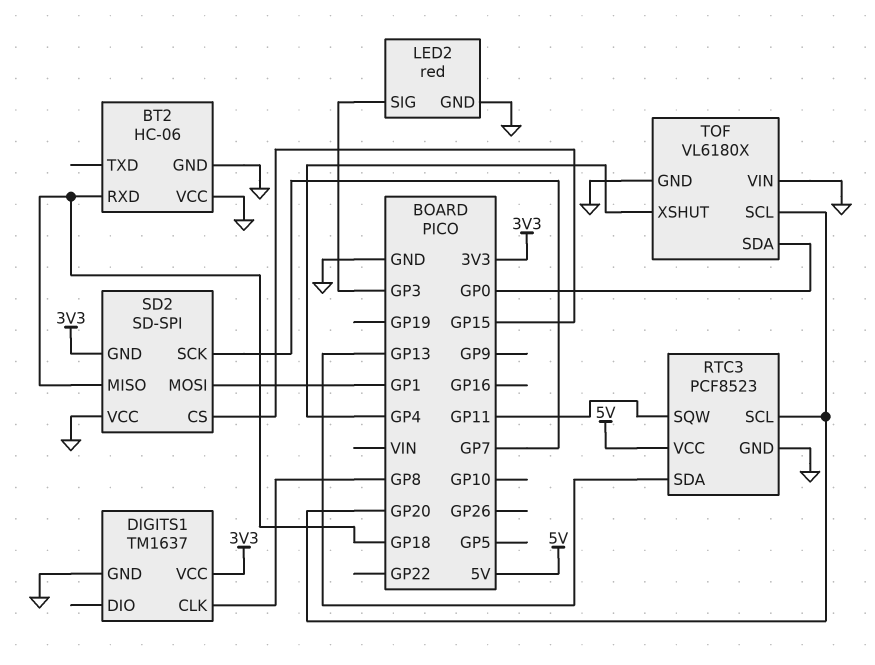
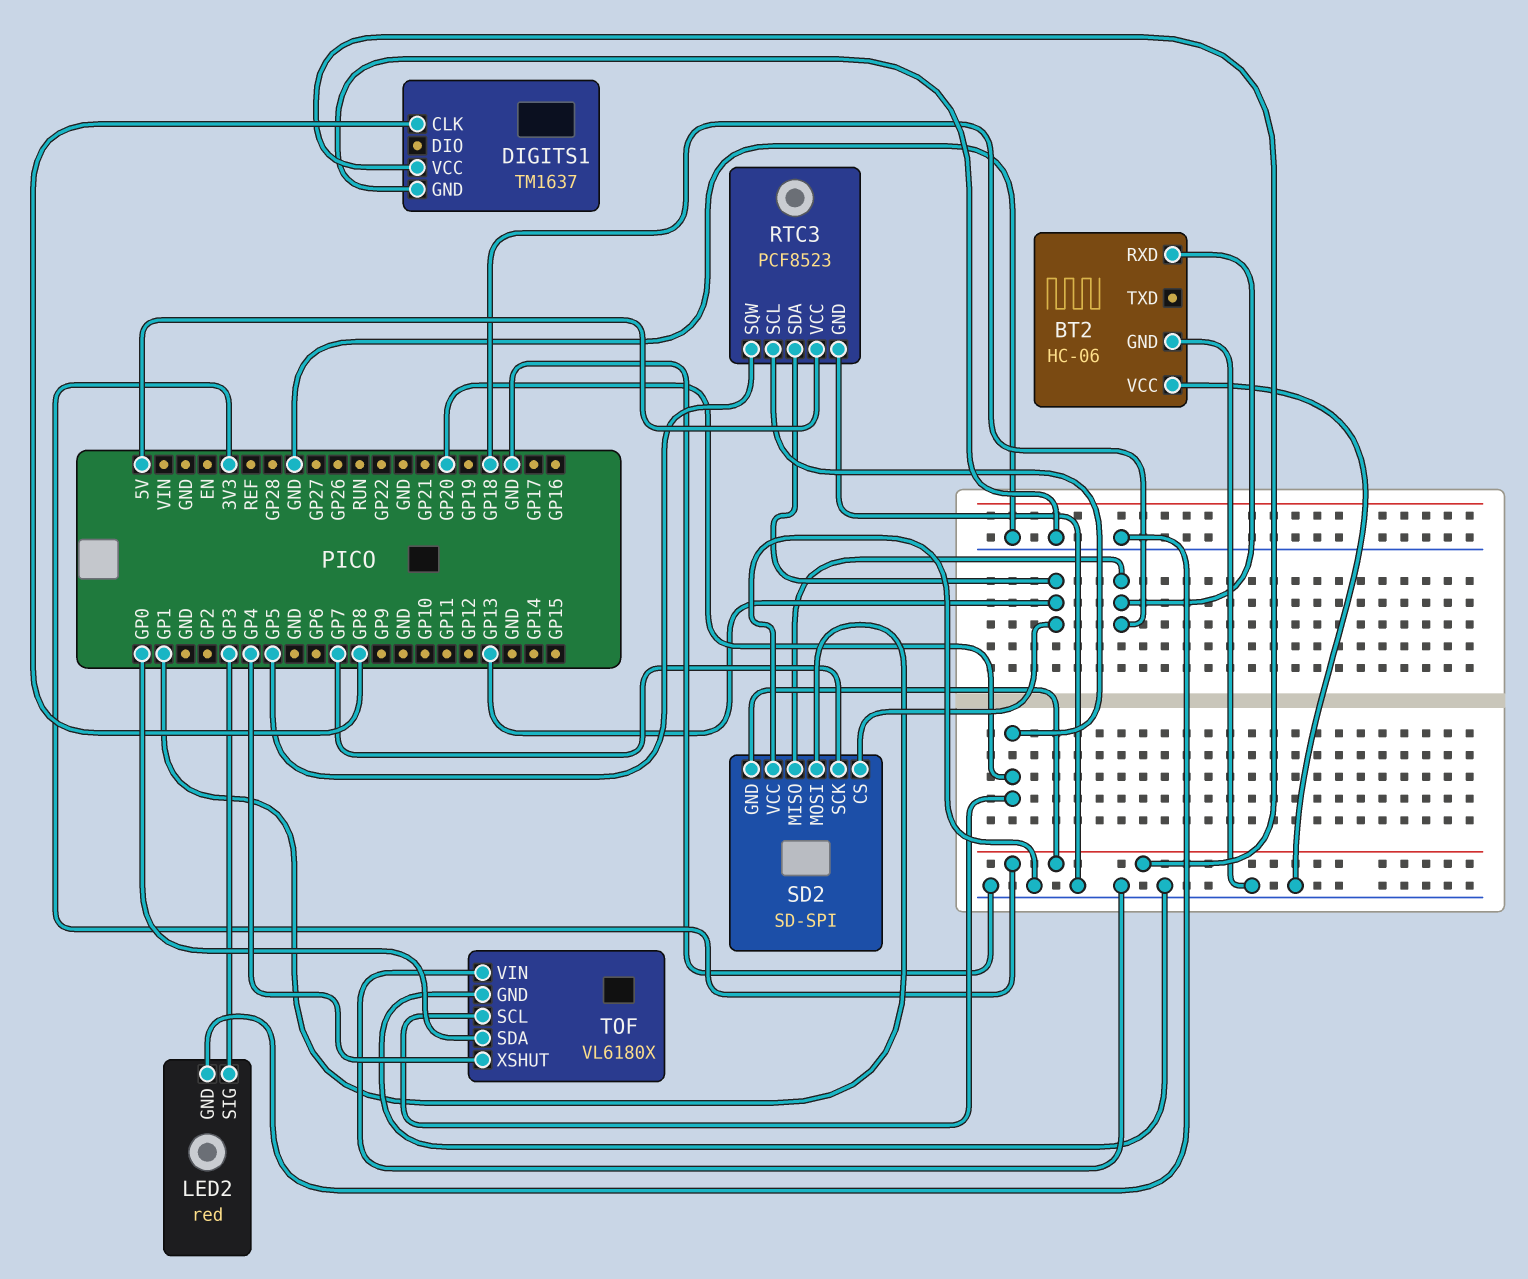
RTC3 pin SQW: GP11 -> GP5
SD2 pin CS: GP15 -> GP13

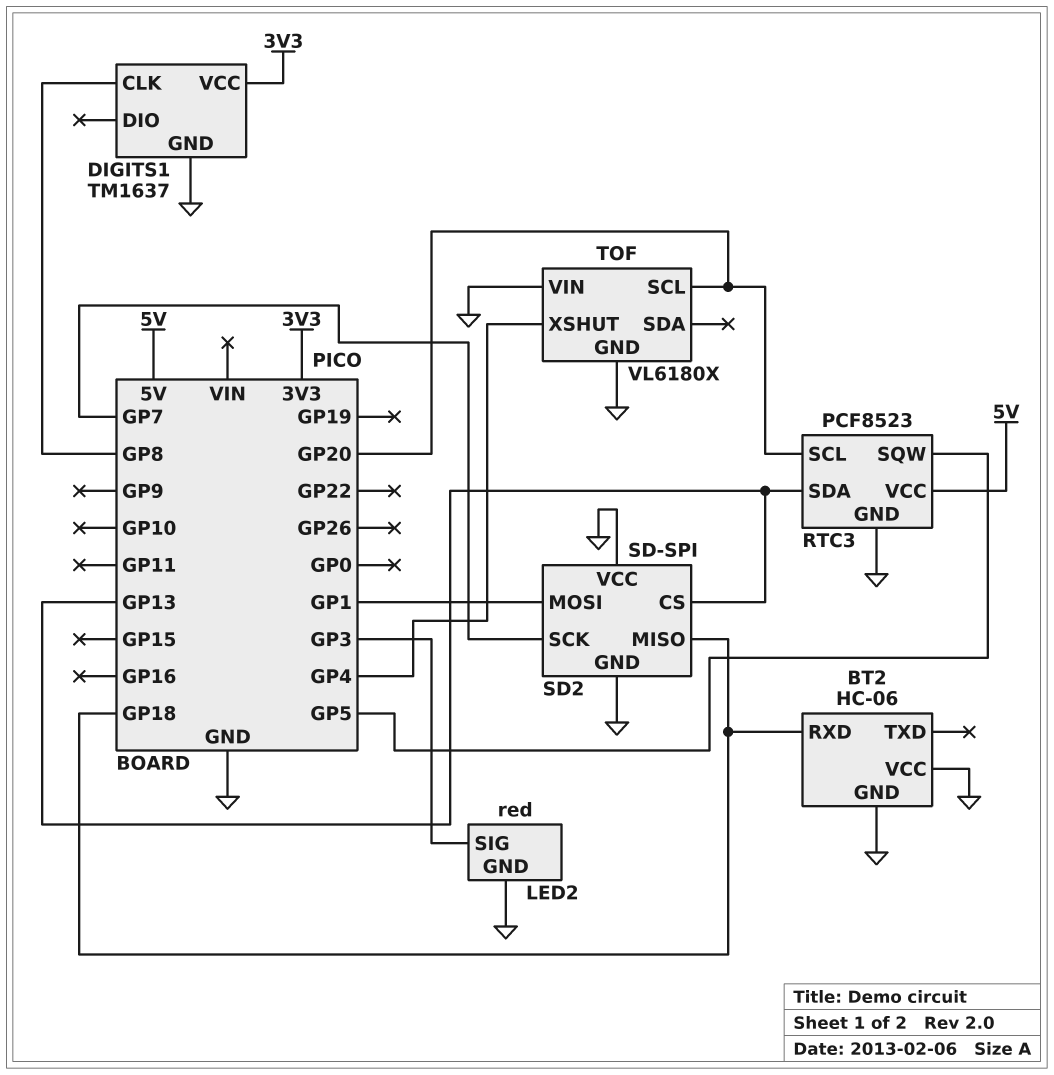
SD2 pin GND: 3V3 -> GND
TOF pin SDA: GP0 -> none

